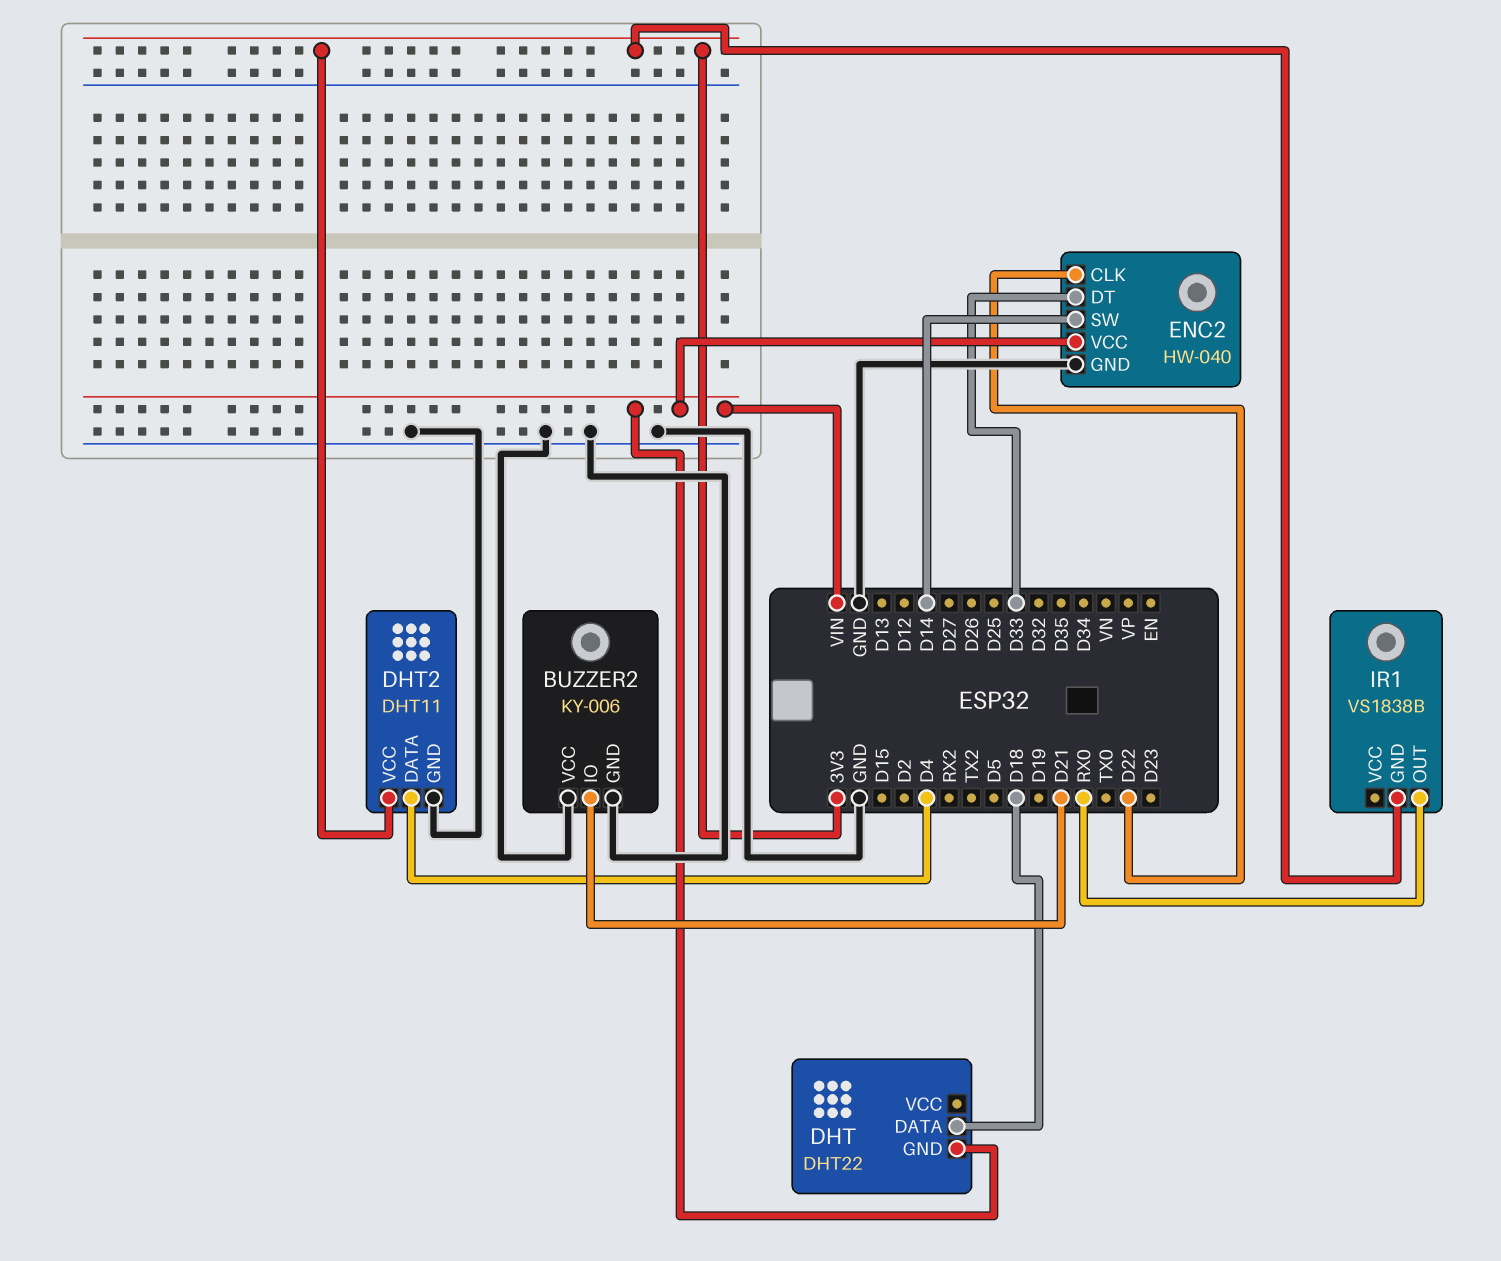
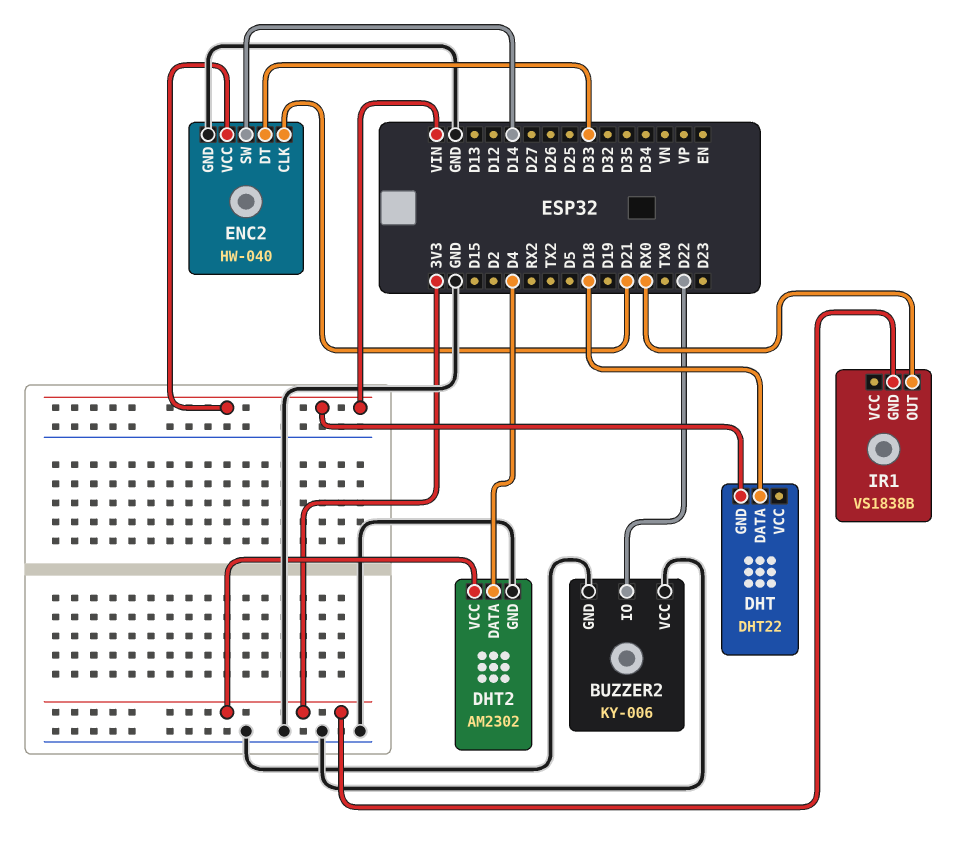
BUZZER2 pin IO: D21 -> D22
DHT2: DHT11 -> AM2302
ENC2 pin CLK: D22 -> D21

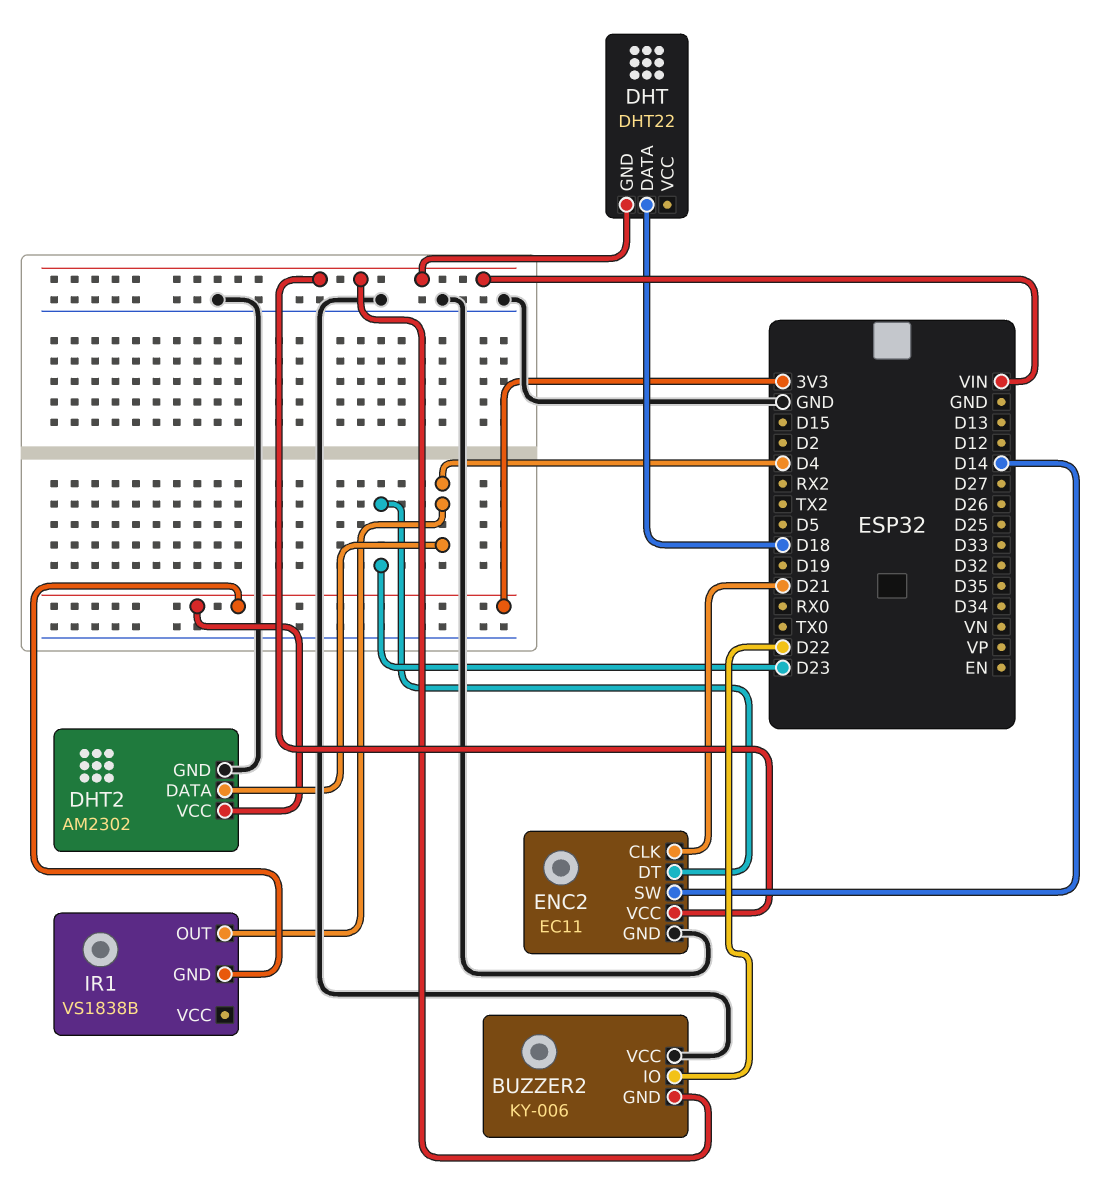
BUZZER2 pin GND: GND -> VIN
ENC2: HW-040 -> EC11
ENC2 pin DT: D33 -> D23
IR1 pin OUT: RX0 -> D4

